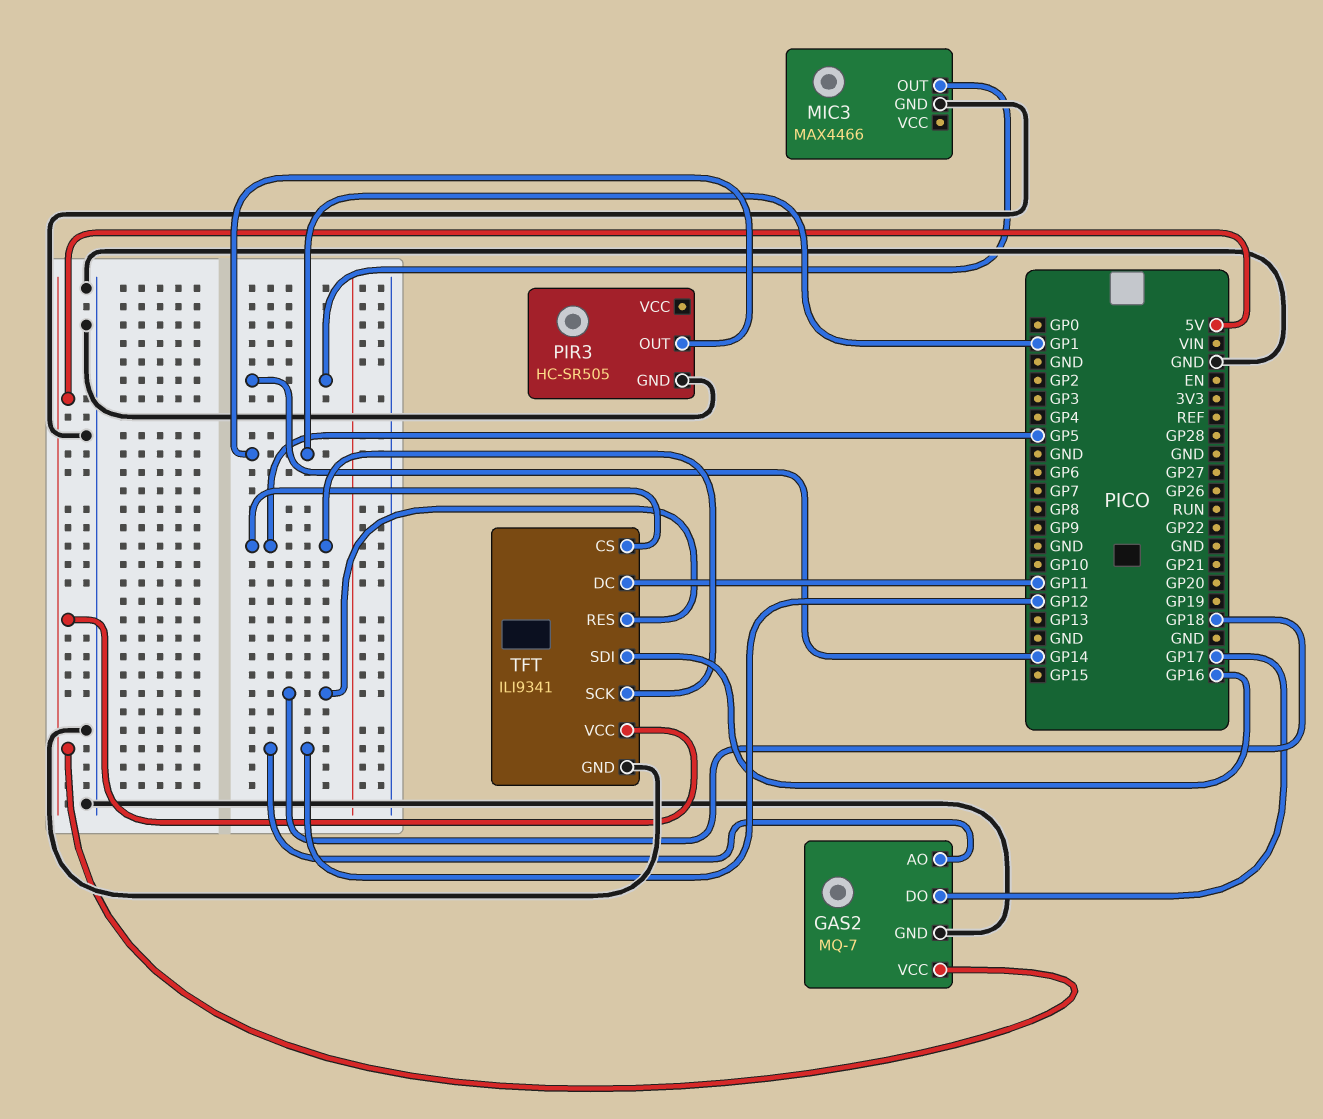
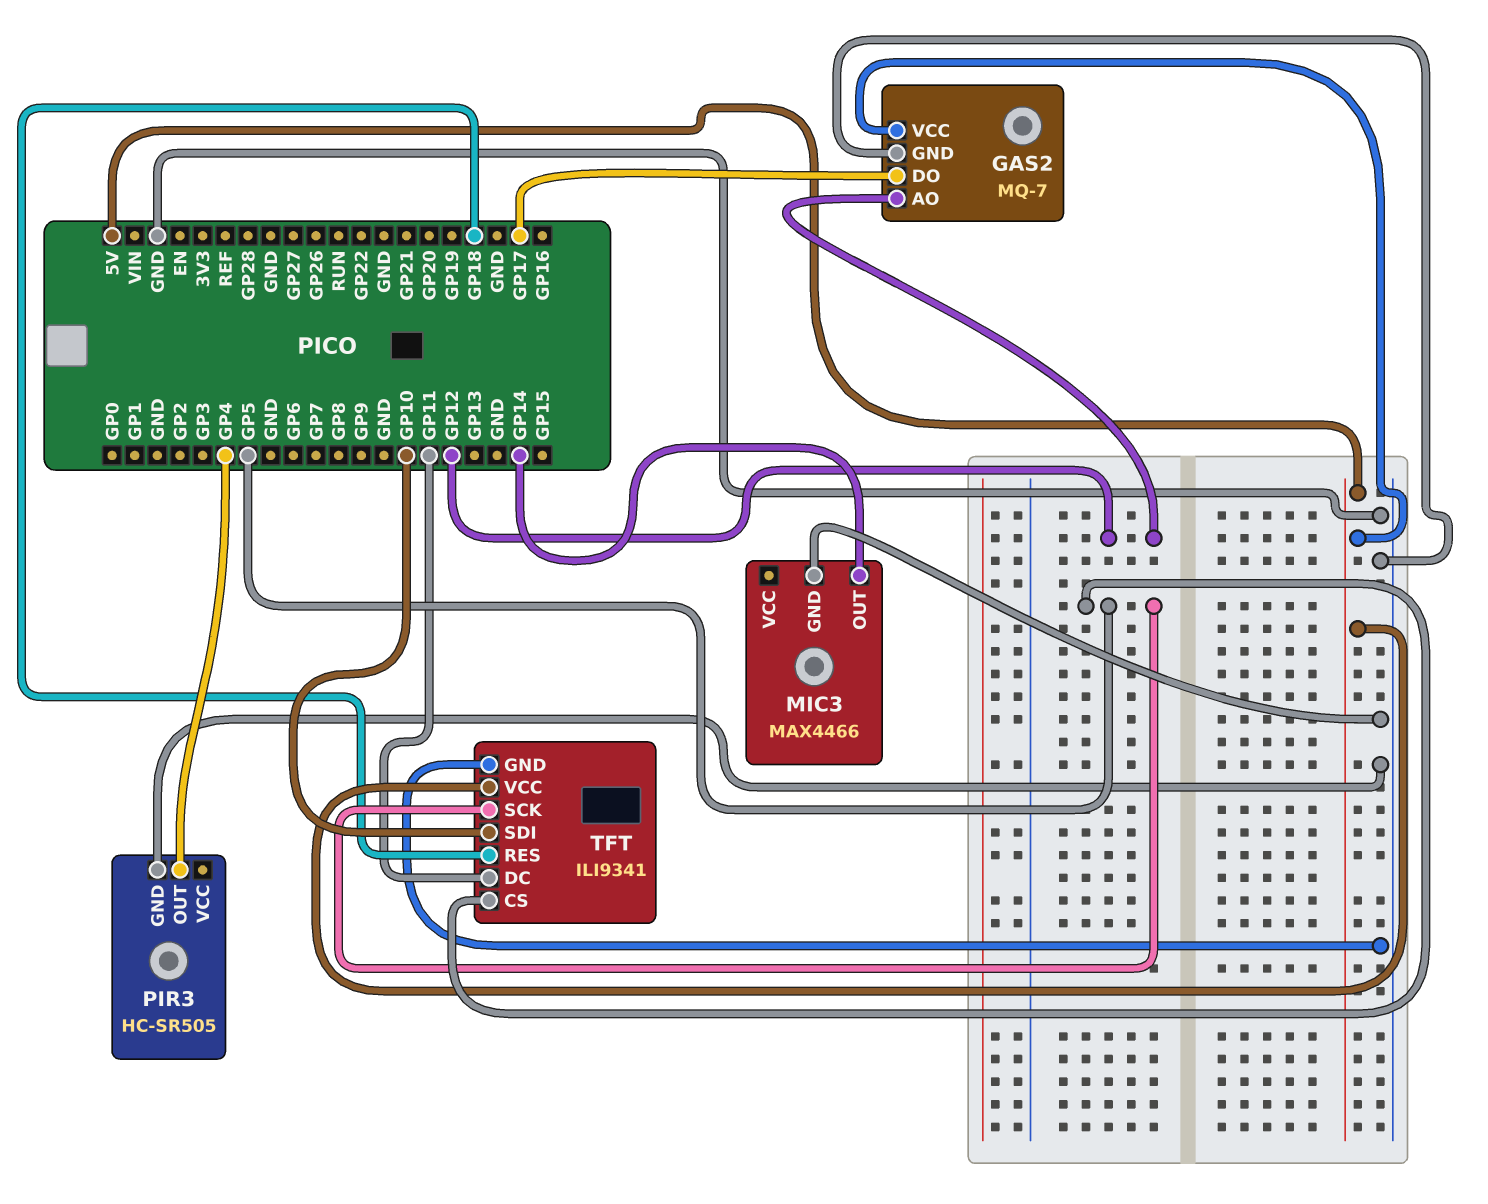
PIR3 pin OUT: GP1 -> GP4
TFT pin SDI: GP16 -> GP10

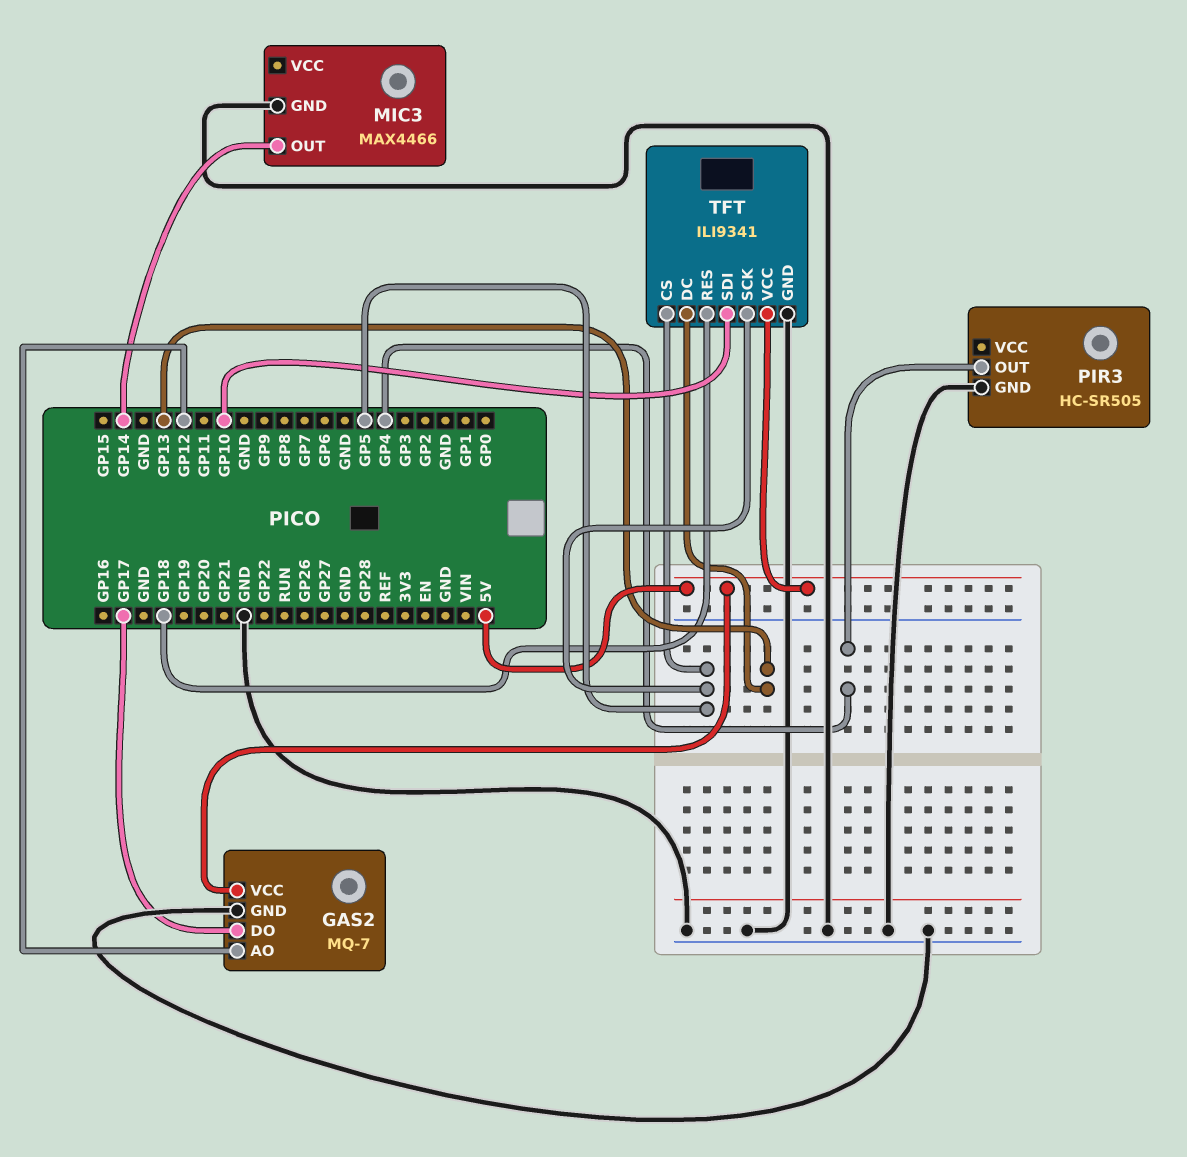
TFT pin DC: GP11 -> GP13

